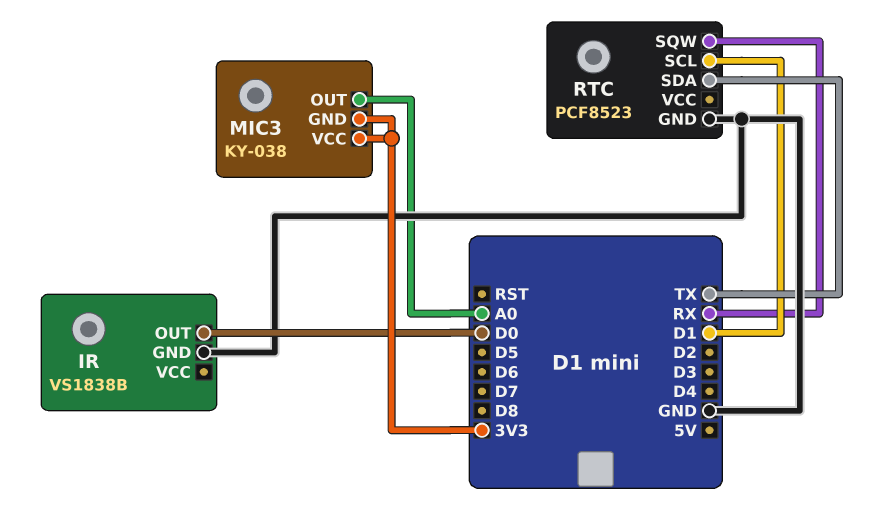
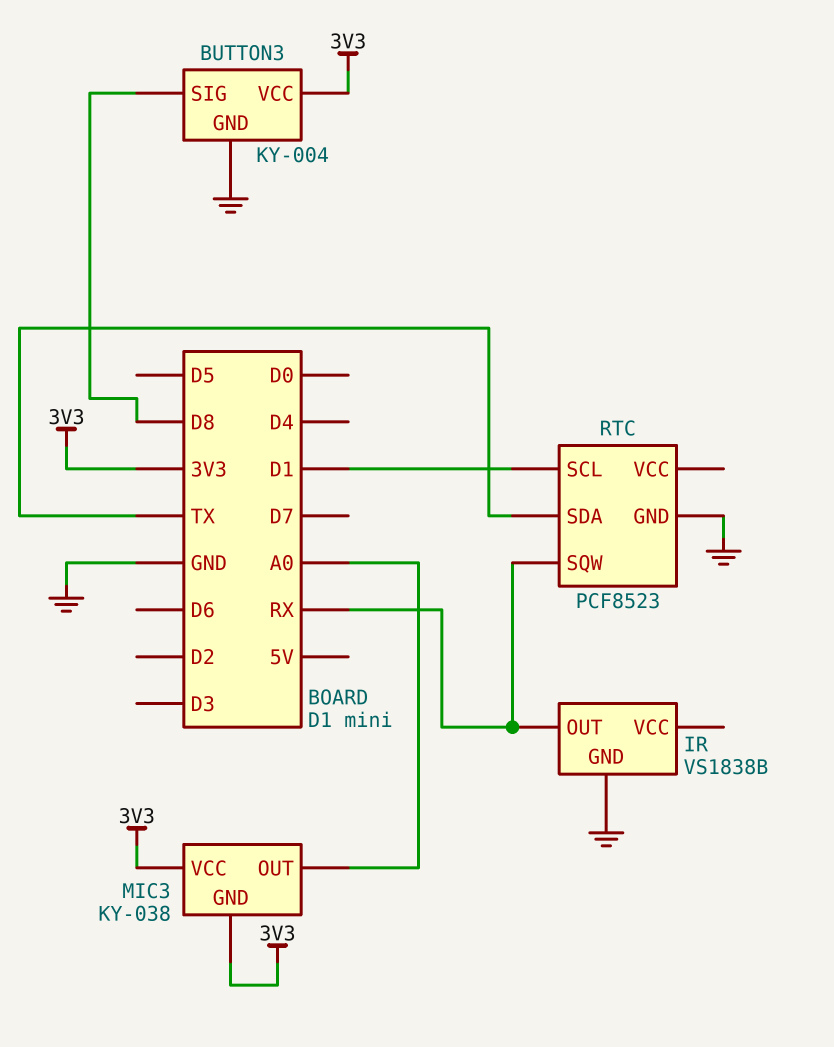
BUTTON3: none -> KY-004
BUTTON3 pin GND: none -> GND
BUTTON3 pin SIG: none -> D8
BUTTON3 pin VCC: none -> 3V3
IR pin OUT: D0 -> RX

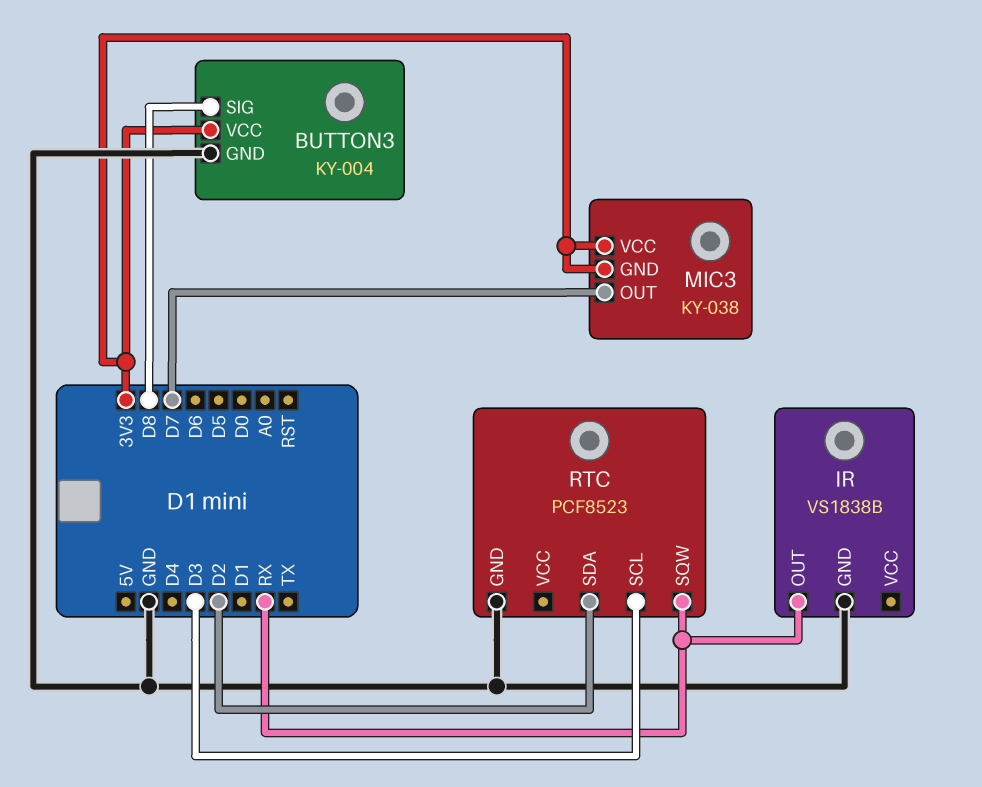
MIC3 pin OUT: A0 -> D7
RTC pin SCL: D1 -> D3
RTC pin SDA: TX -> D2

